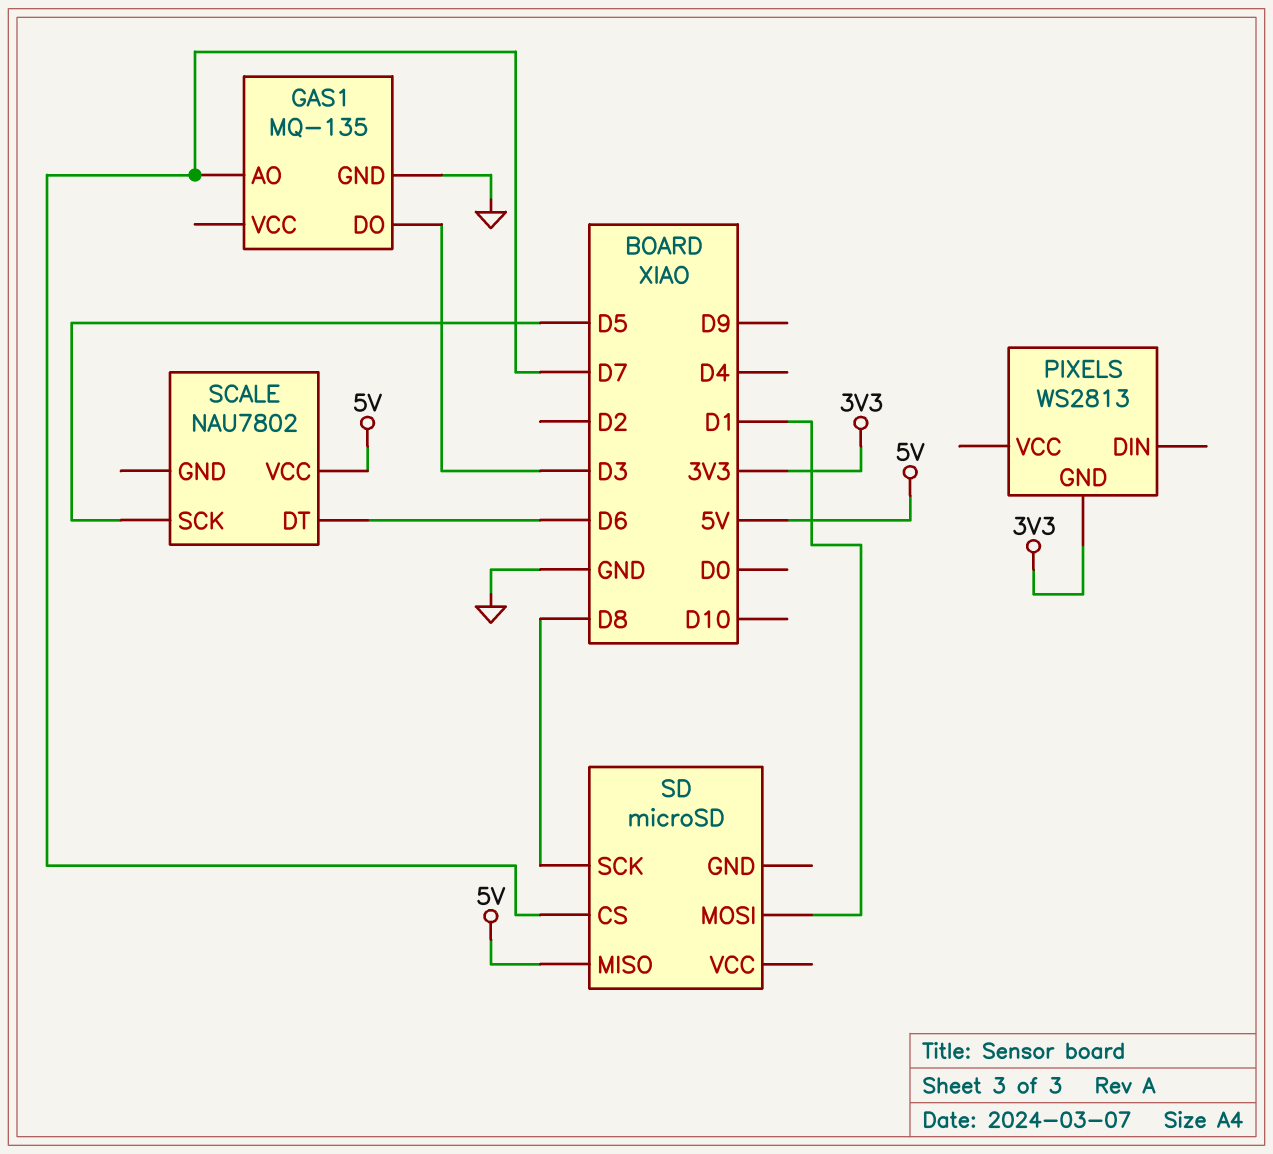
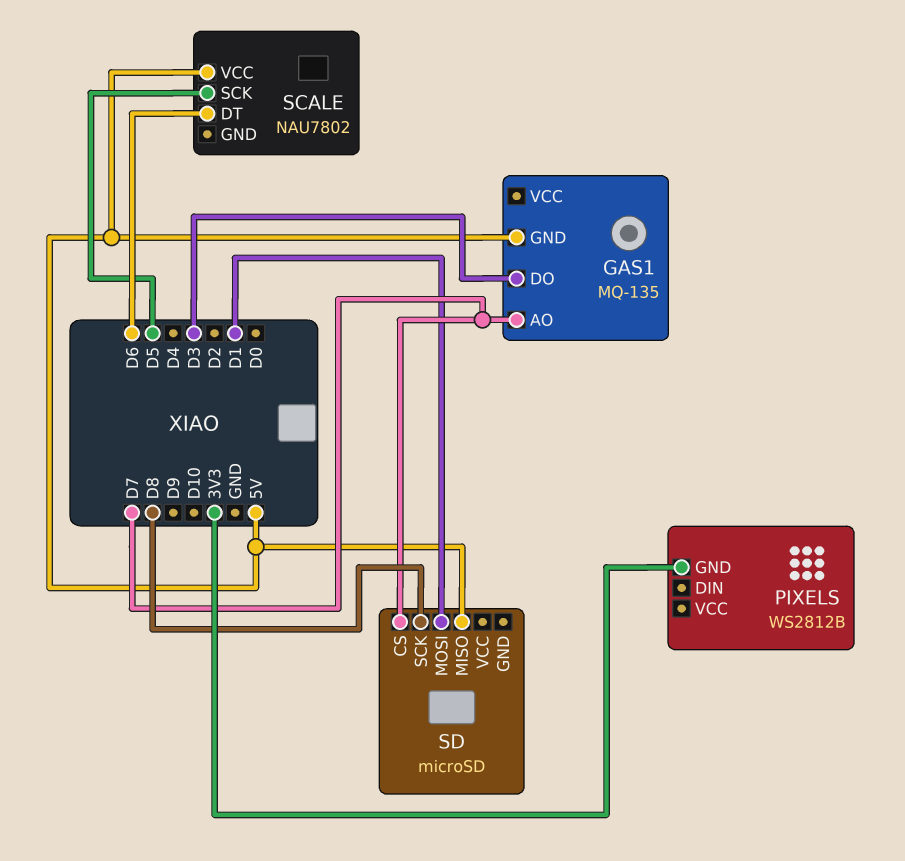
GAS1 pin GND: GND -> 5V
PIXELS: WS2813 -> WS2812B

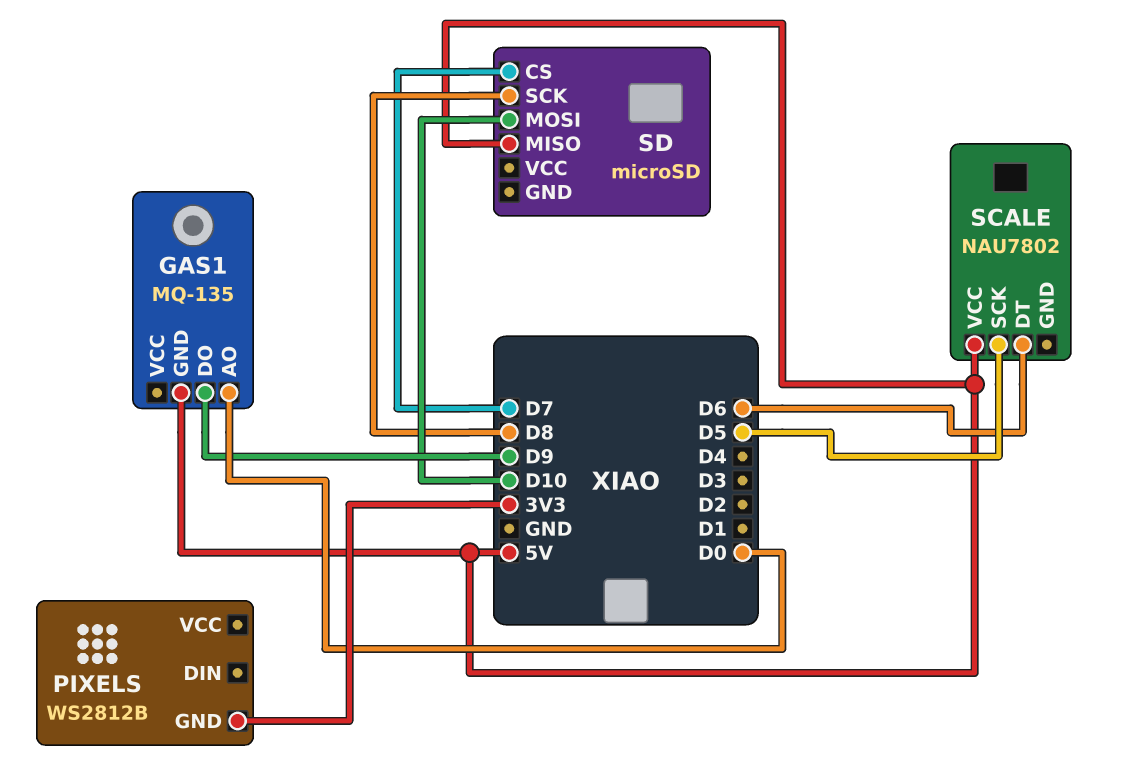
GAS1 pin AO: D7 -> D0
GAS1 pin DO: D3 -> D9
SD pin MOSI: D1 -> D10

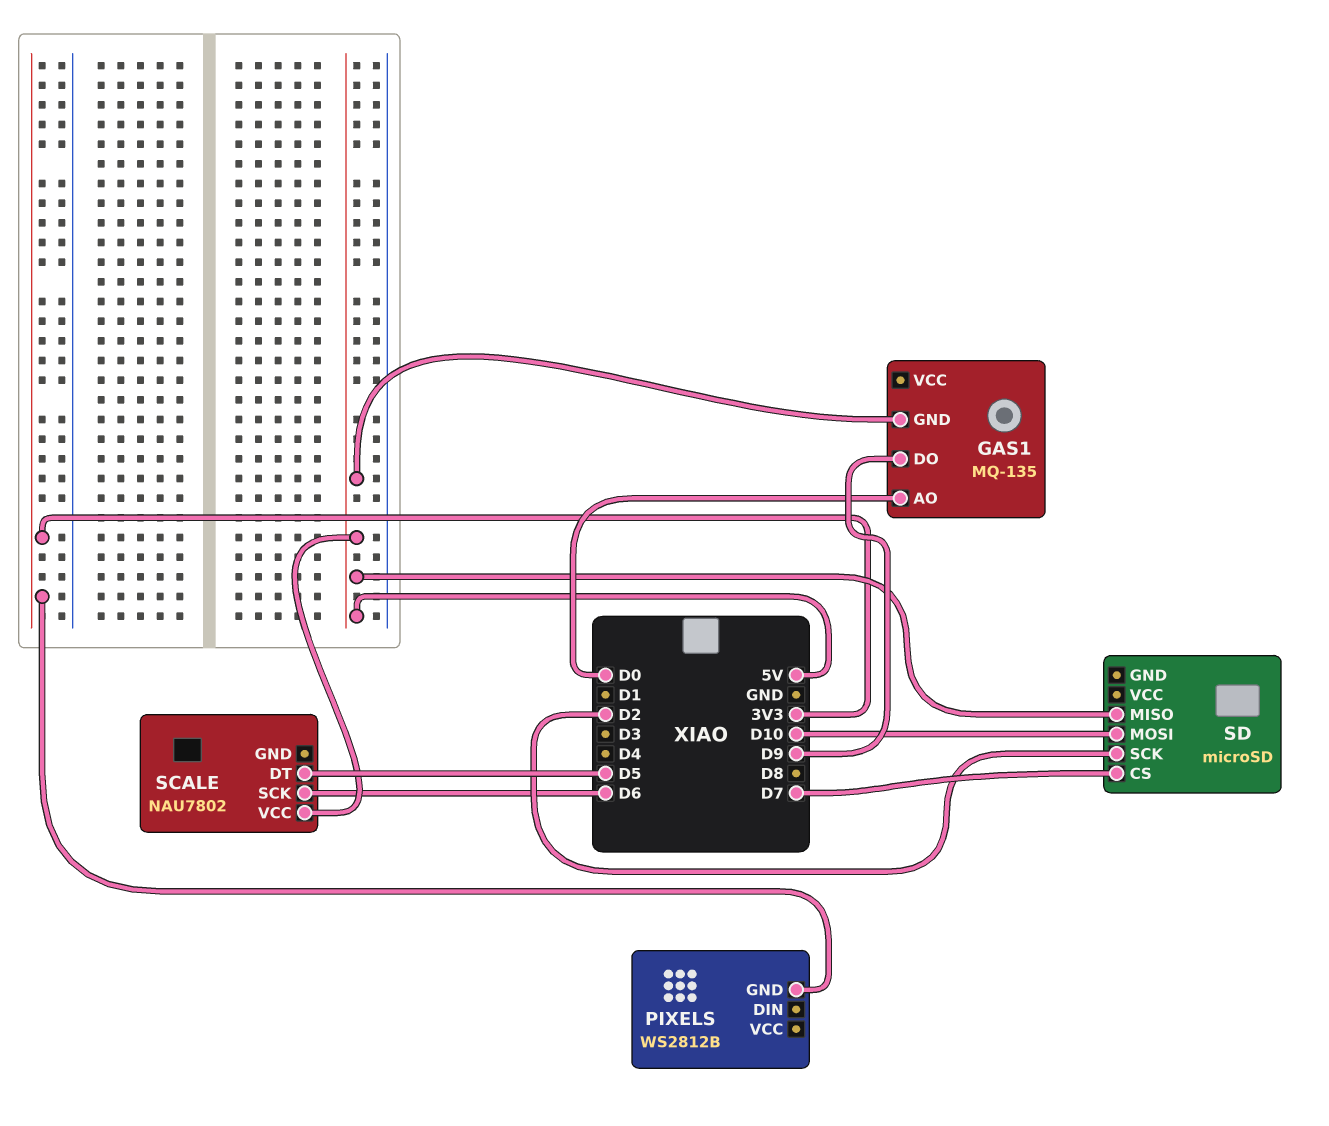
SCALE pin DT: D6 -> D5
SCALE pin SCK: D5 -> D6
SD pin SCK: D8 -> D2

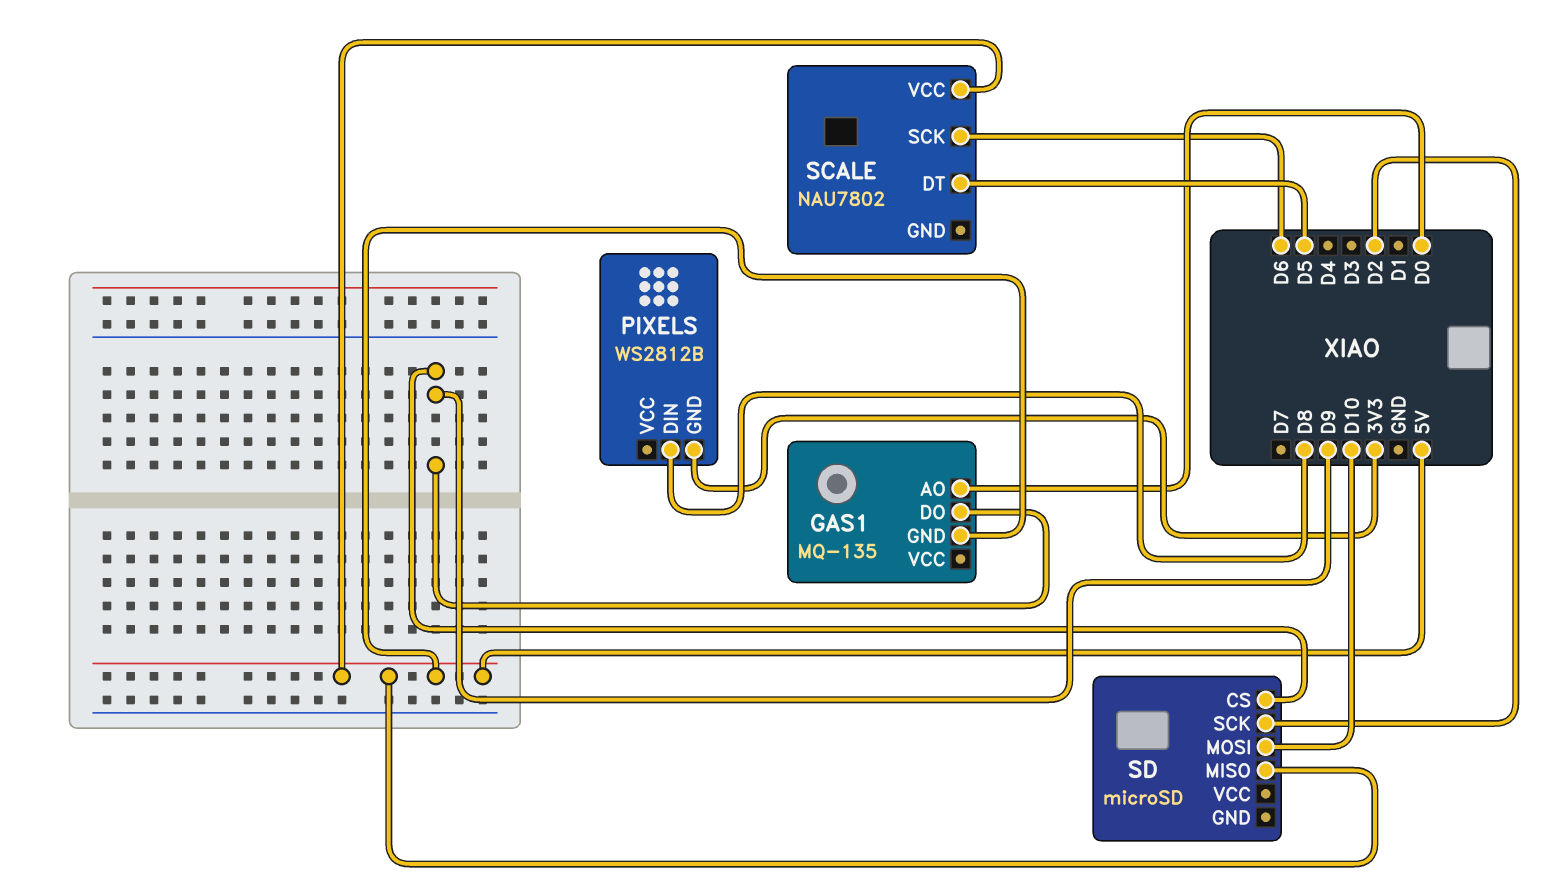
PIXELS pin DIN: none -> D8
SD pin CS: D7 -> D9

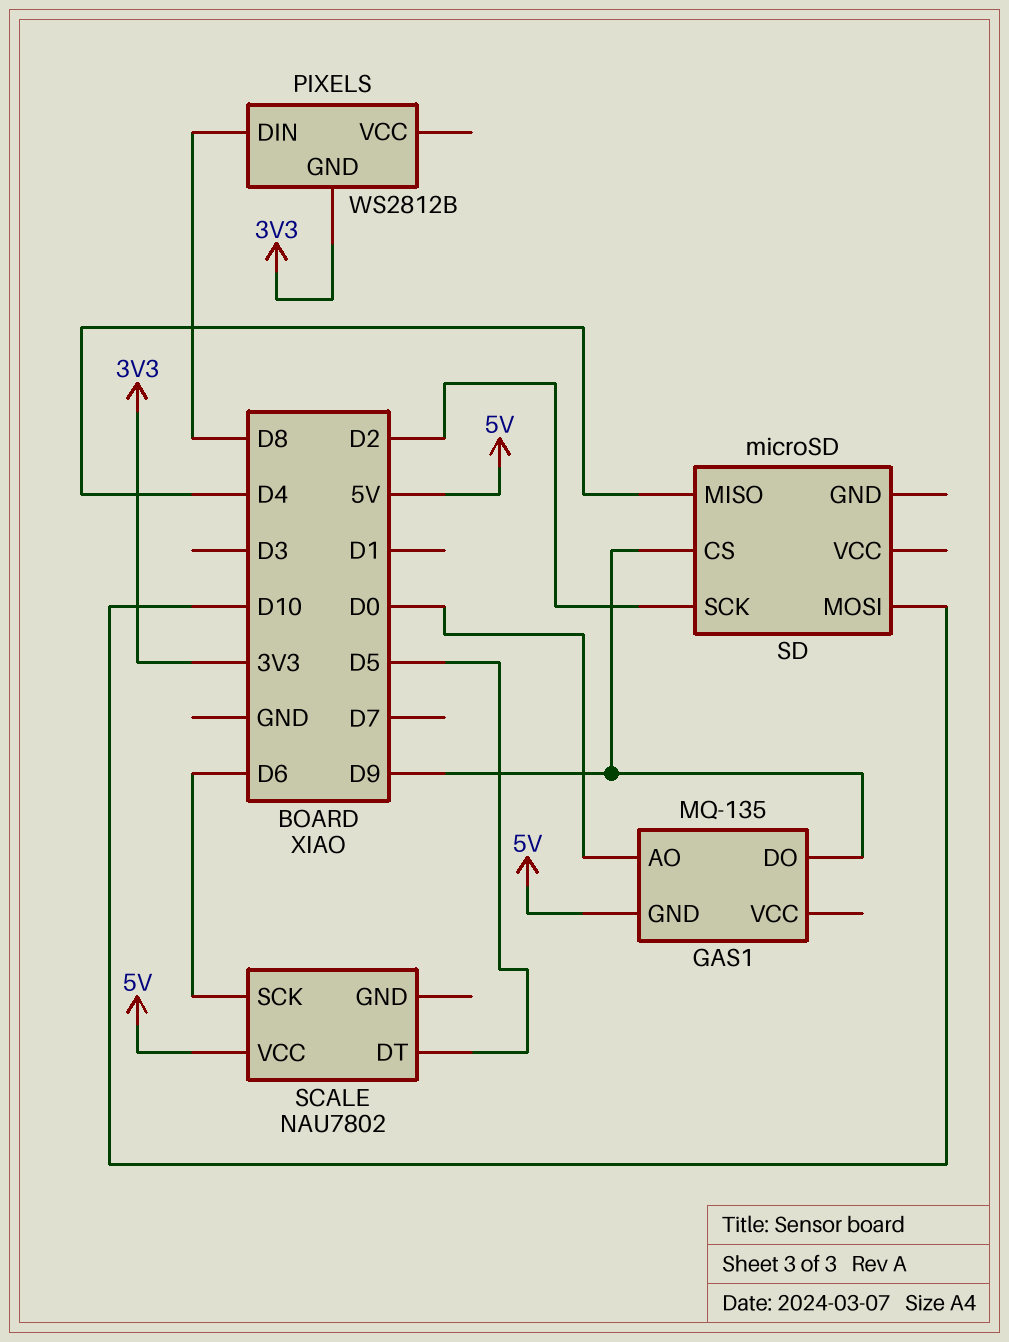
SD pin MISO: 5V -> D4

